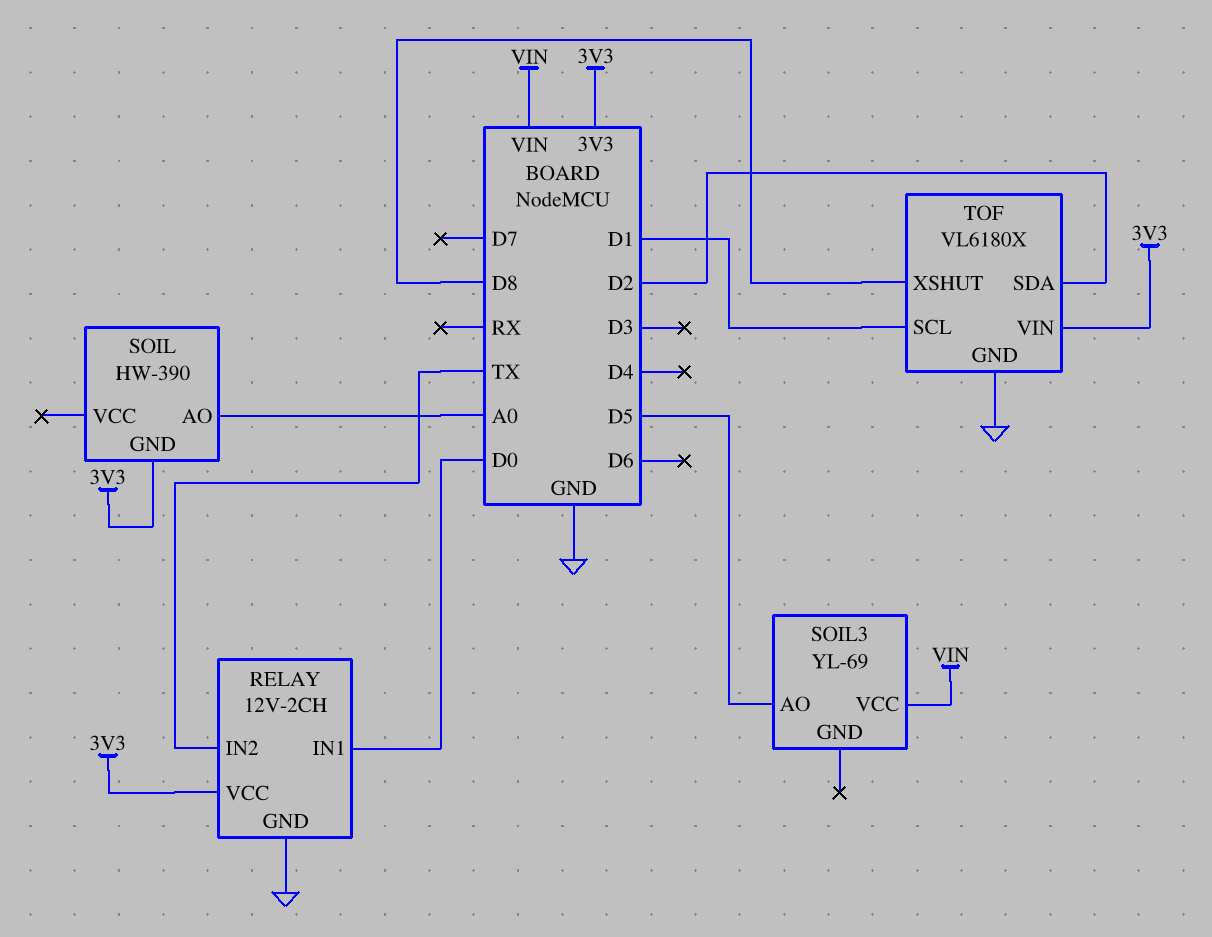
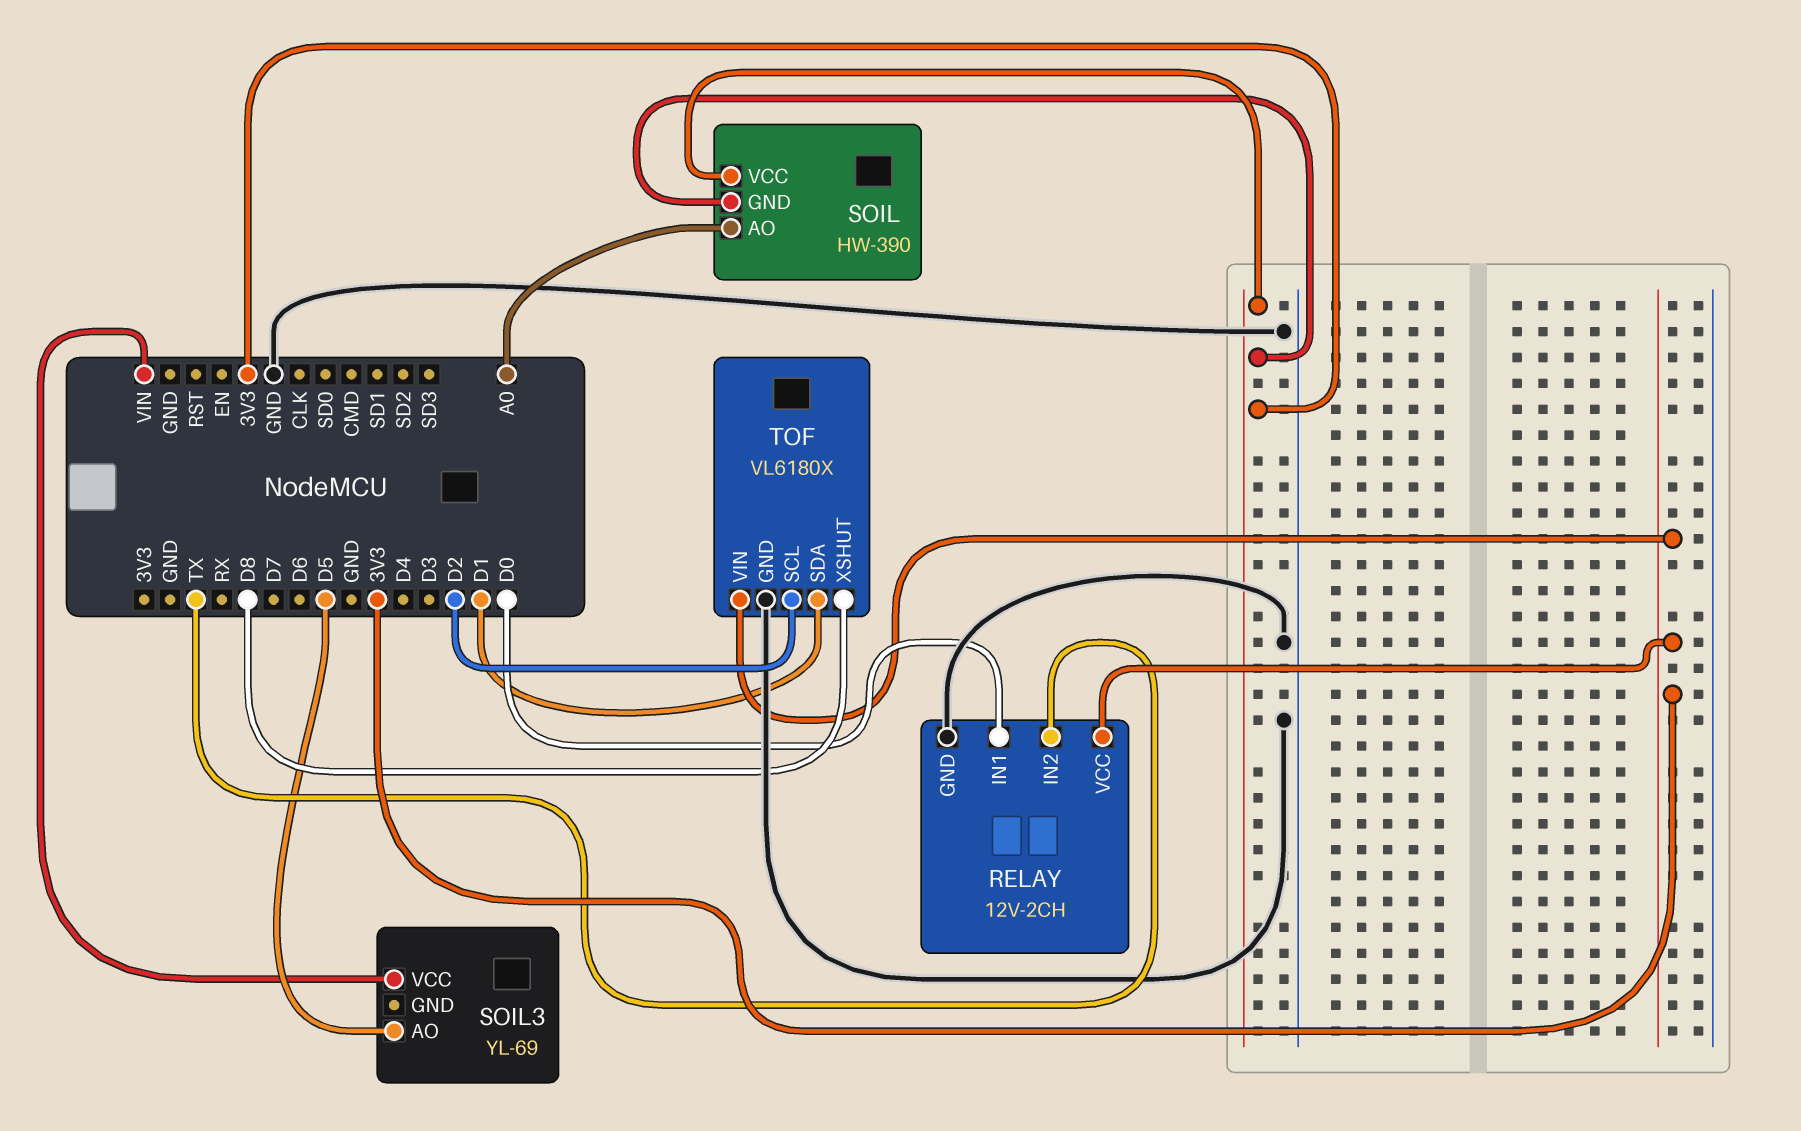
SOIL pin VCC: none -> 3V3
TOF pin SCL: D1 -> D2
TOF pin SDA: D2 -> D1

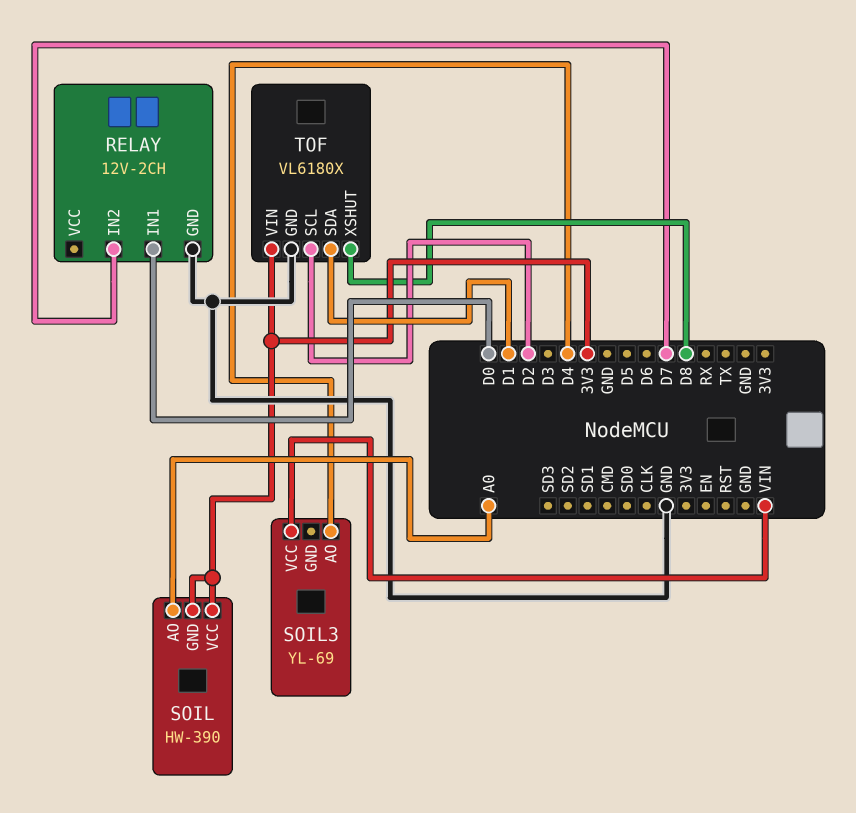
RELAY pin IN2: TX -> D7
RELAY pin VCC: 3V3 -> none
SOIL3 pin AO: D5 -> D4

